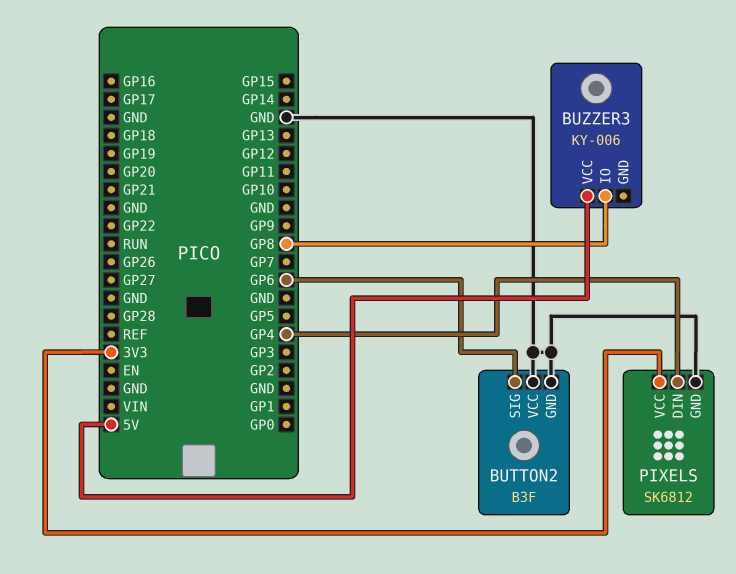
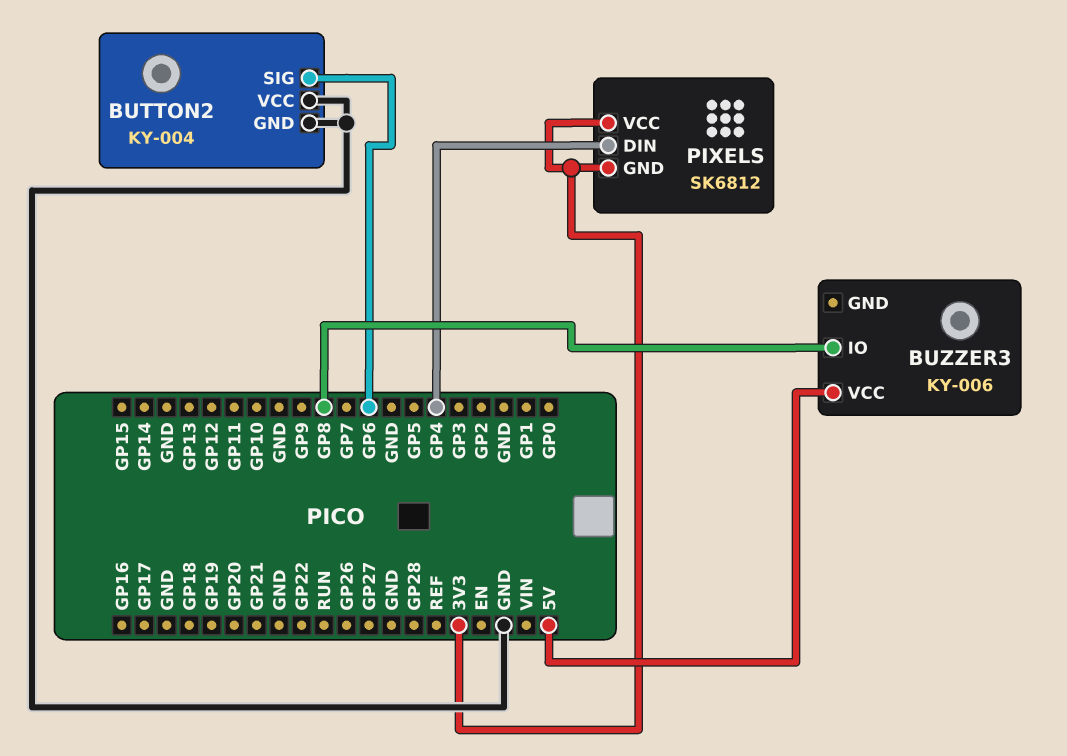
BUTTON2: B3F -> KY-004
PIXELS pin GND: GND -> 3V3

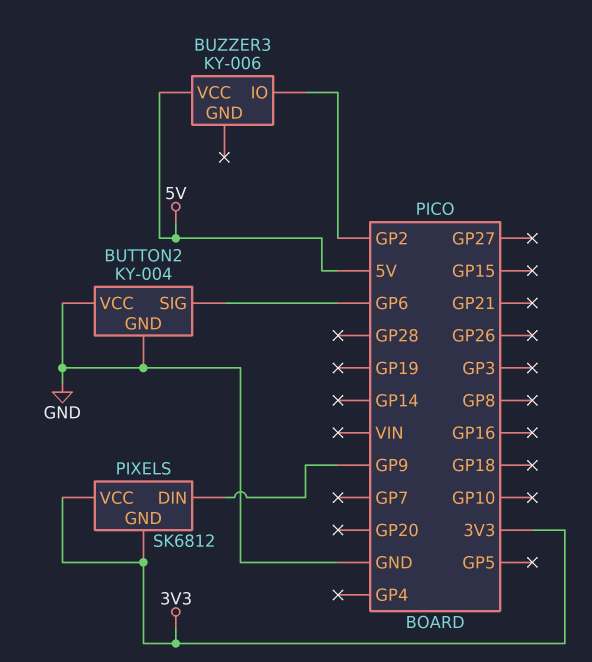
BUZZER3 pin IO: GP8 -> GP2
PIXELS pin DIN: GP4 -> GP9

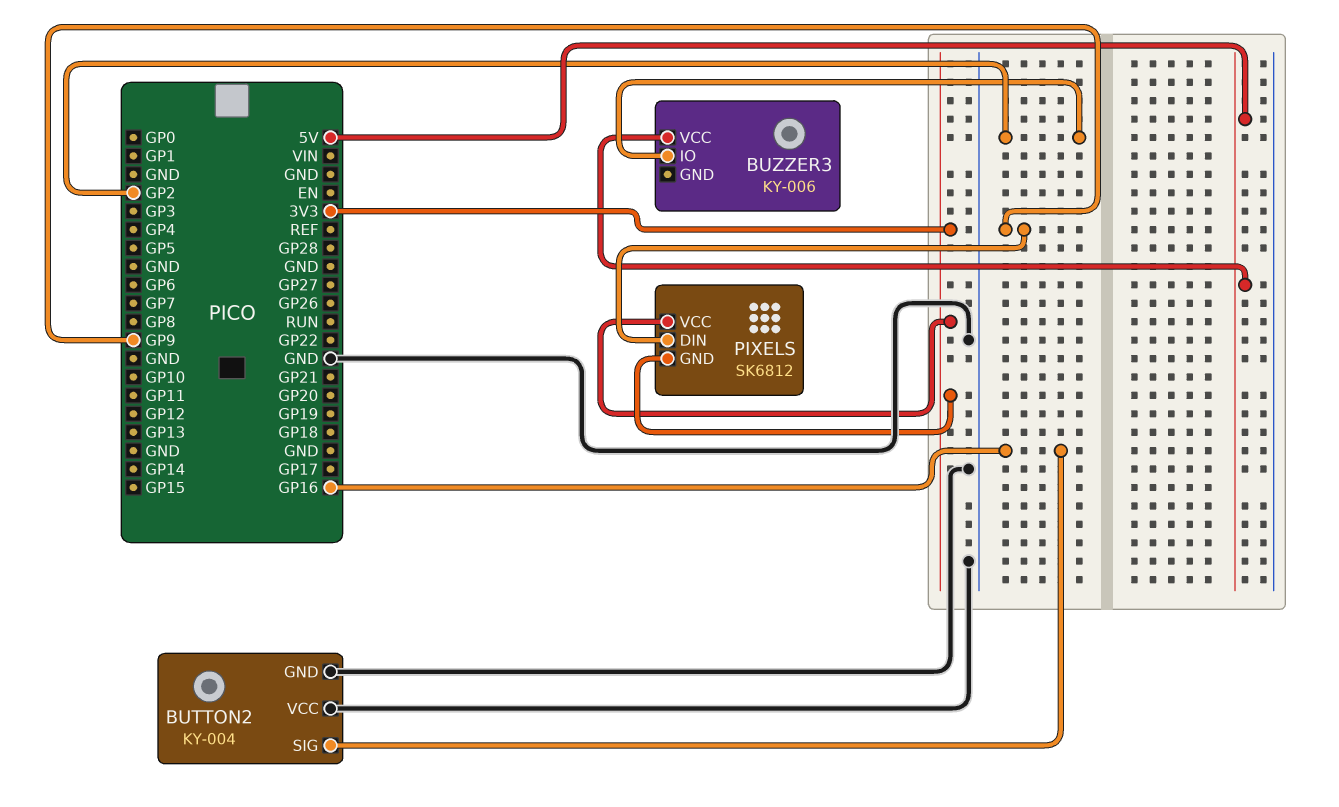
BUTTON2 pin SIG: GP6 -> GP16

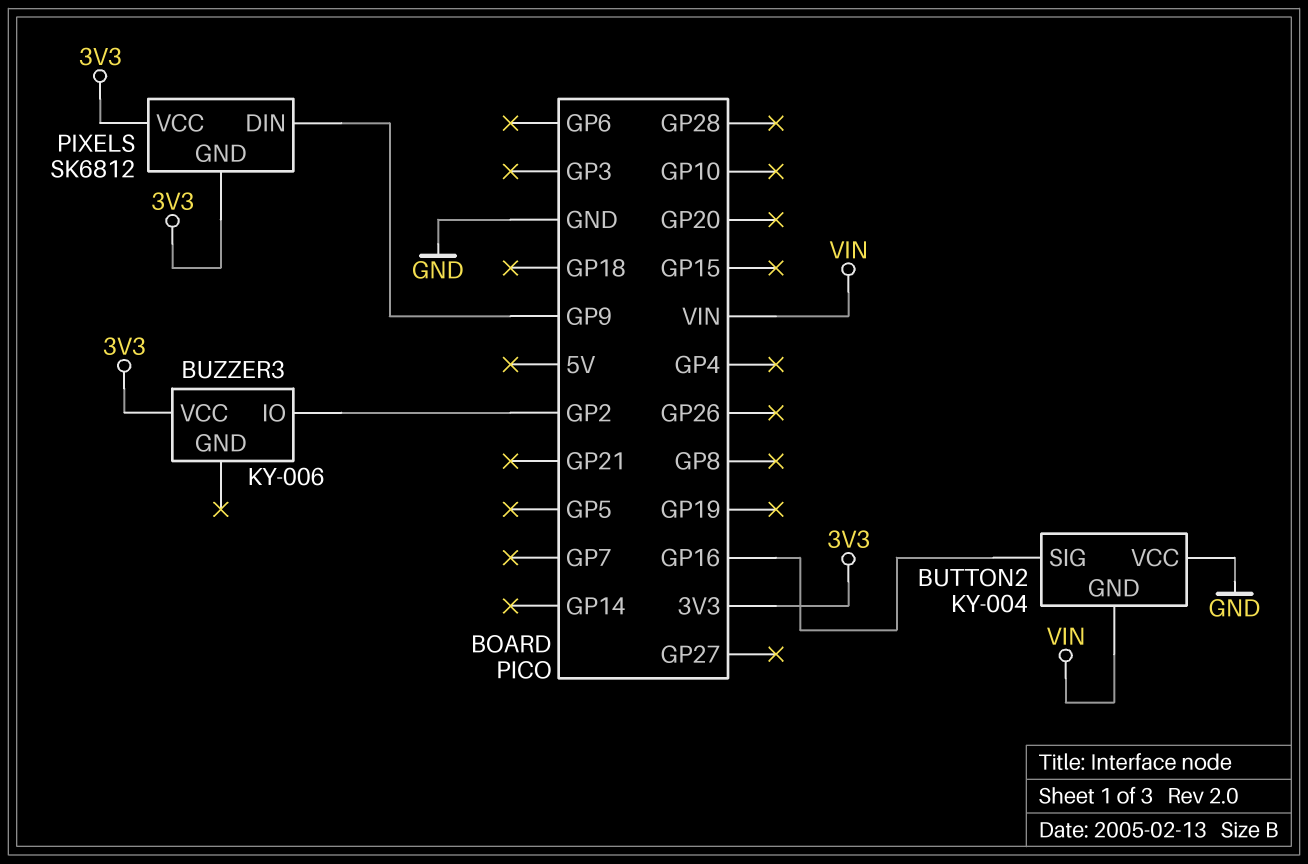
BUTTON2 pin GND: GND -> VIN
BUZZER3 pin VCC: 5V -> 3V3

